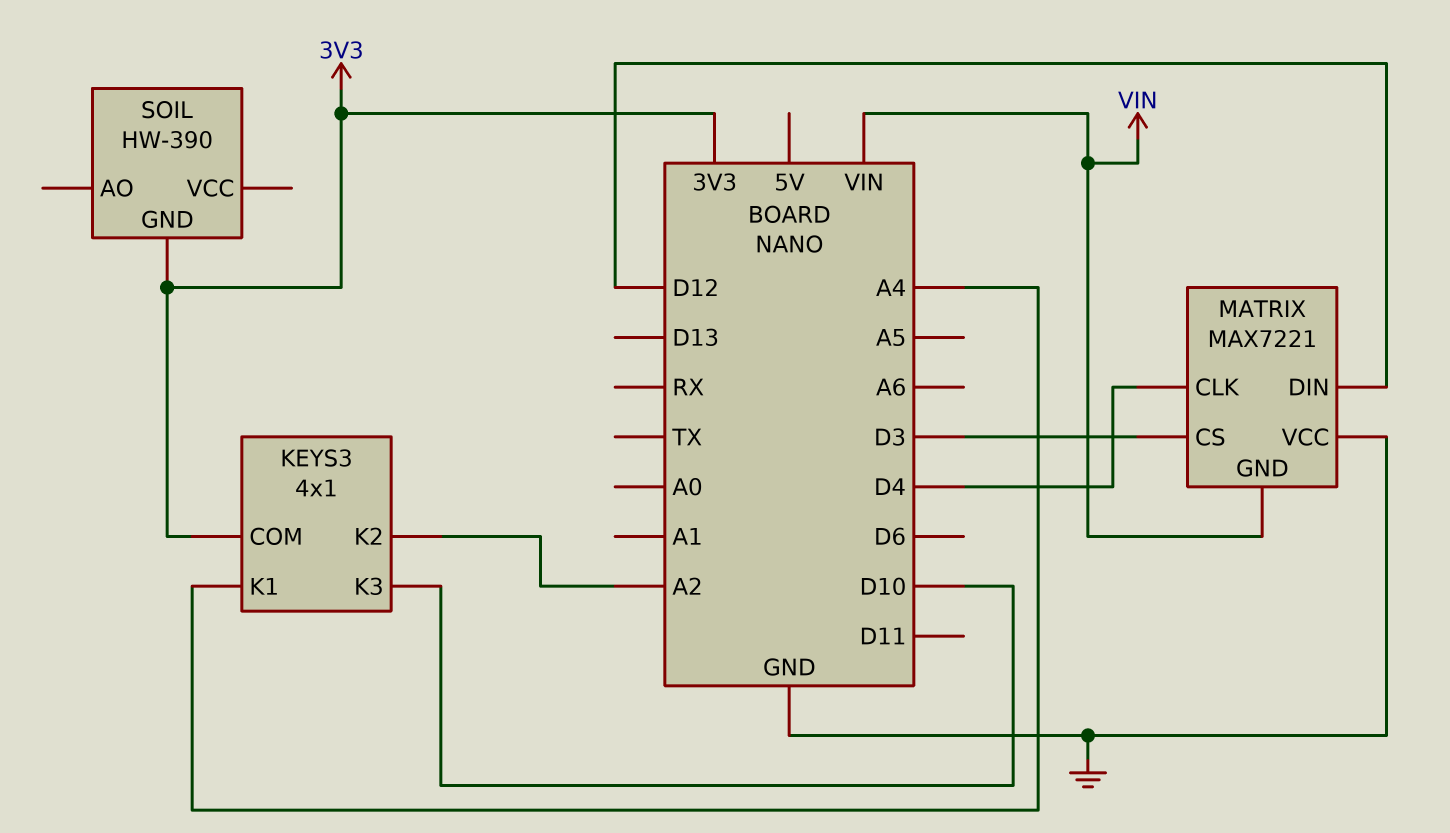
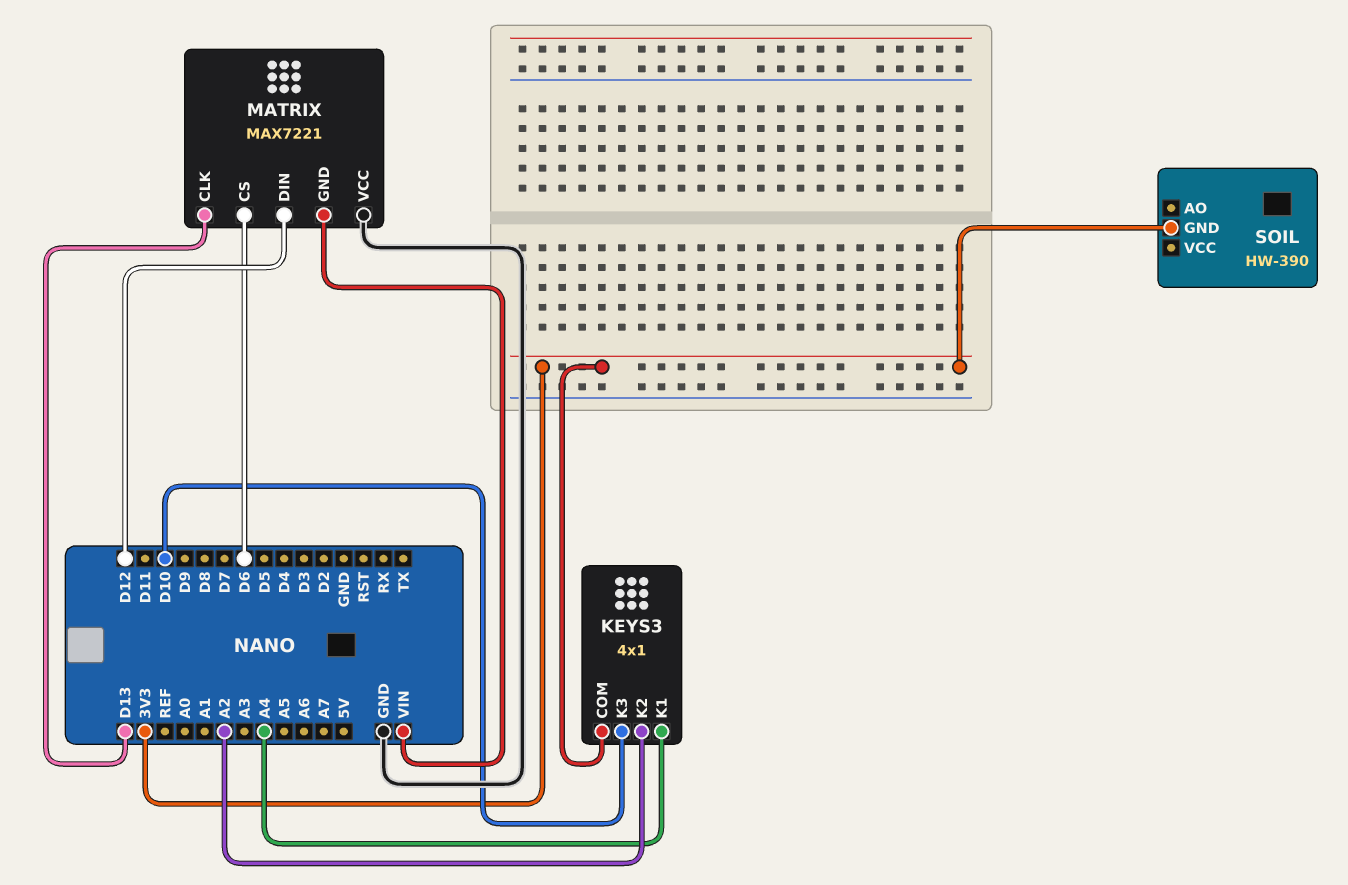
MATRIX pin CLK: D4 -> D13
MATRIX pin CS: D3 -> D6

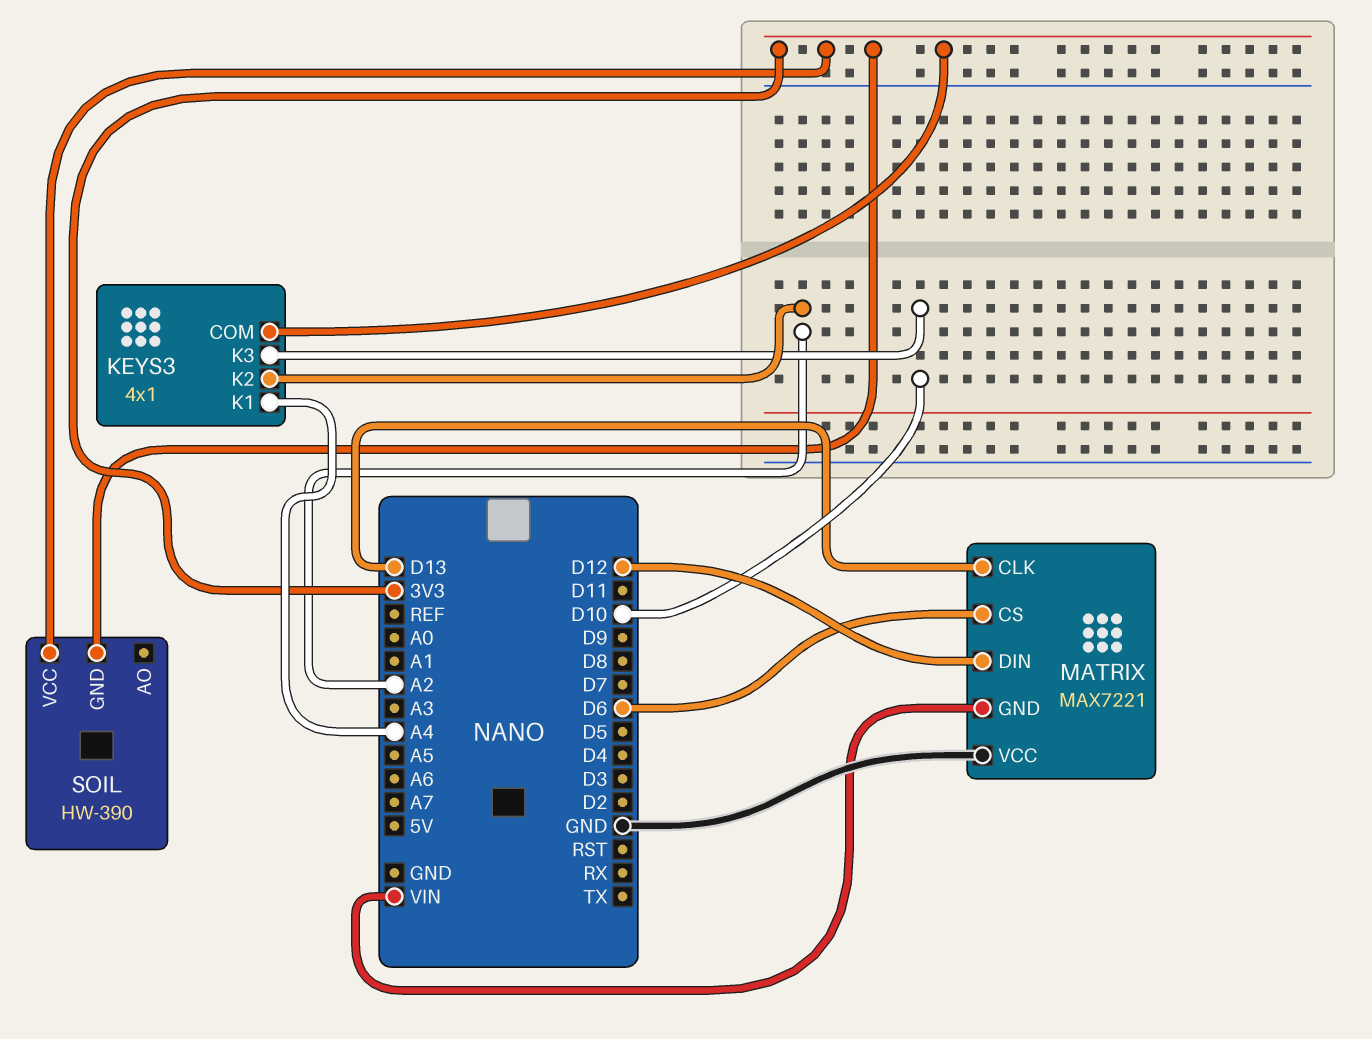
SOIL pin VCC: none -> 3V3

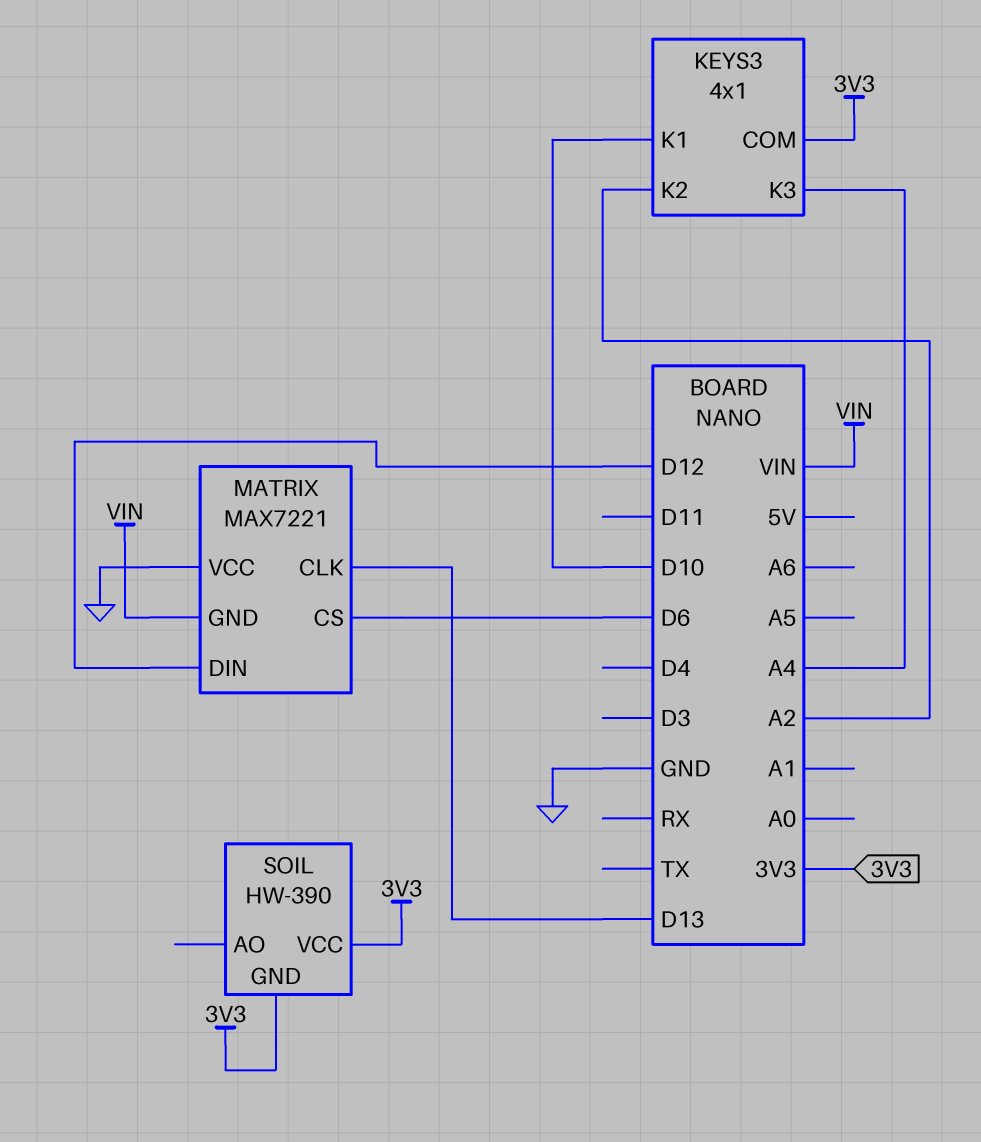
KEYS3 pin K1: A4 -> D10
KEYS3 pin K3: D10 -> A4

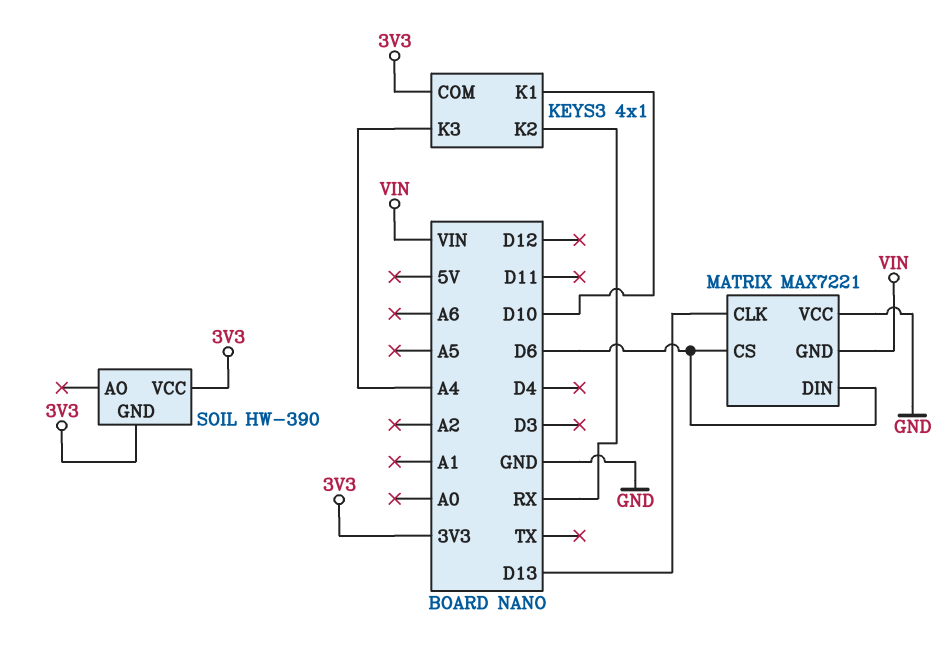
KEYS3 pin K2: A2 -> RX
MATRIX pin DIN: D12 -> D6

